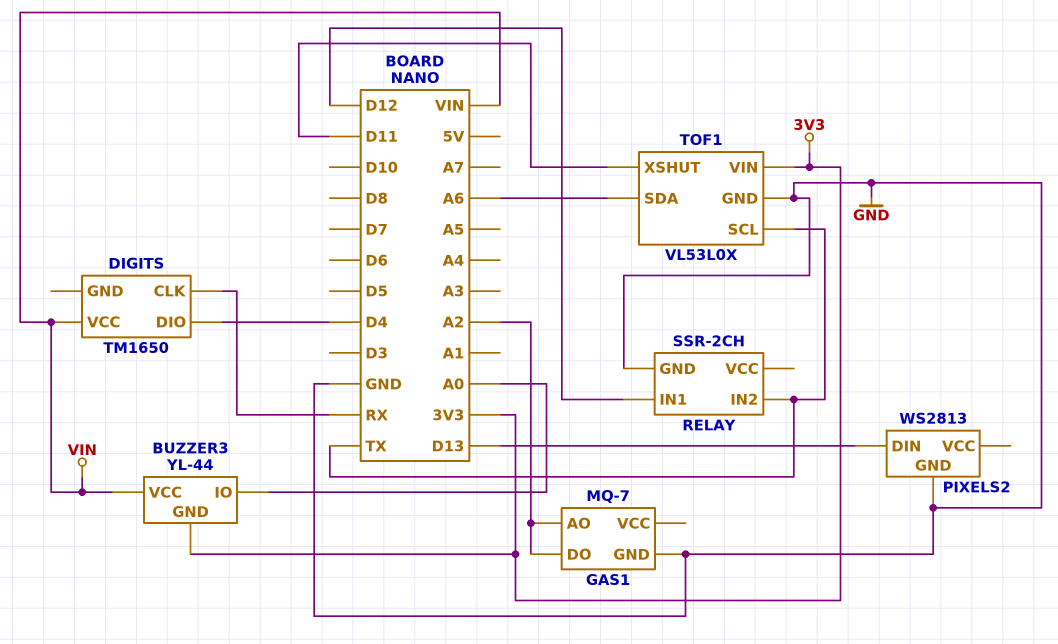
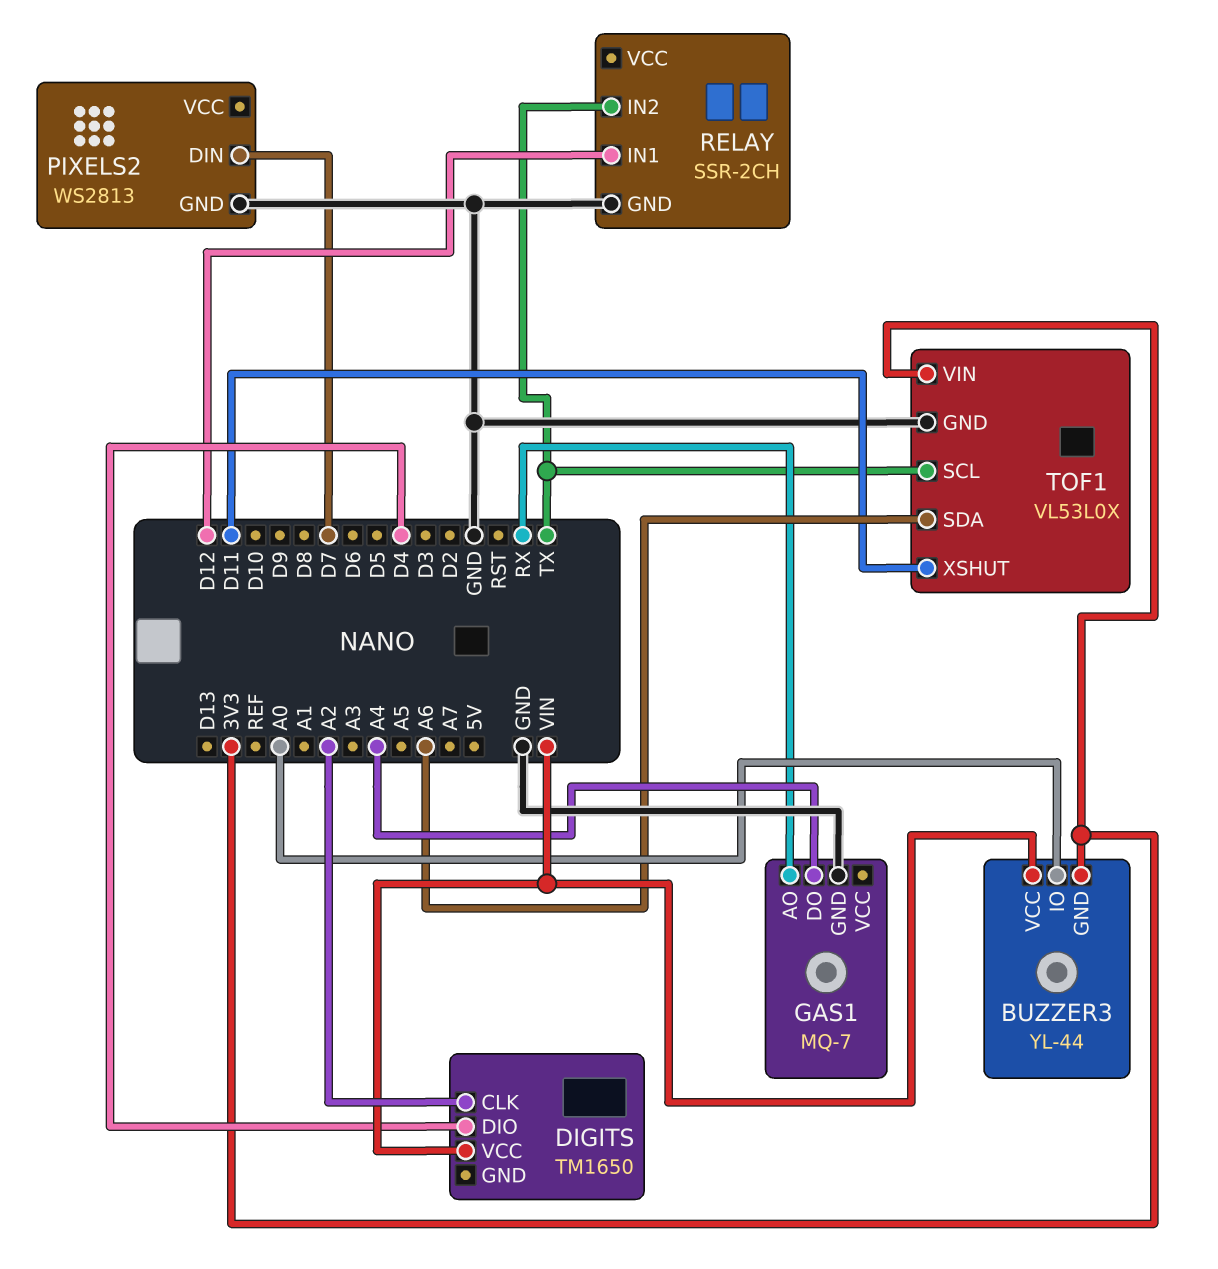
DIGITS pin CLK: RX -> A2
GAS1 pin AO: A2 -> RX
GAS1 pin DO: A2 -> A4
PIXELS2 pin DIN: D13 -> D7

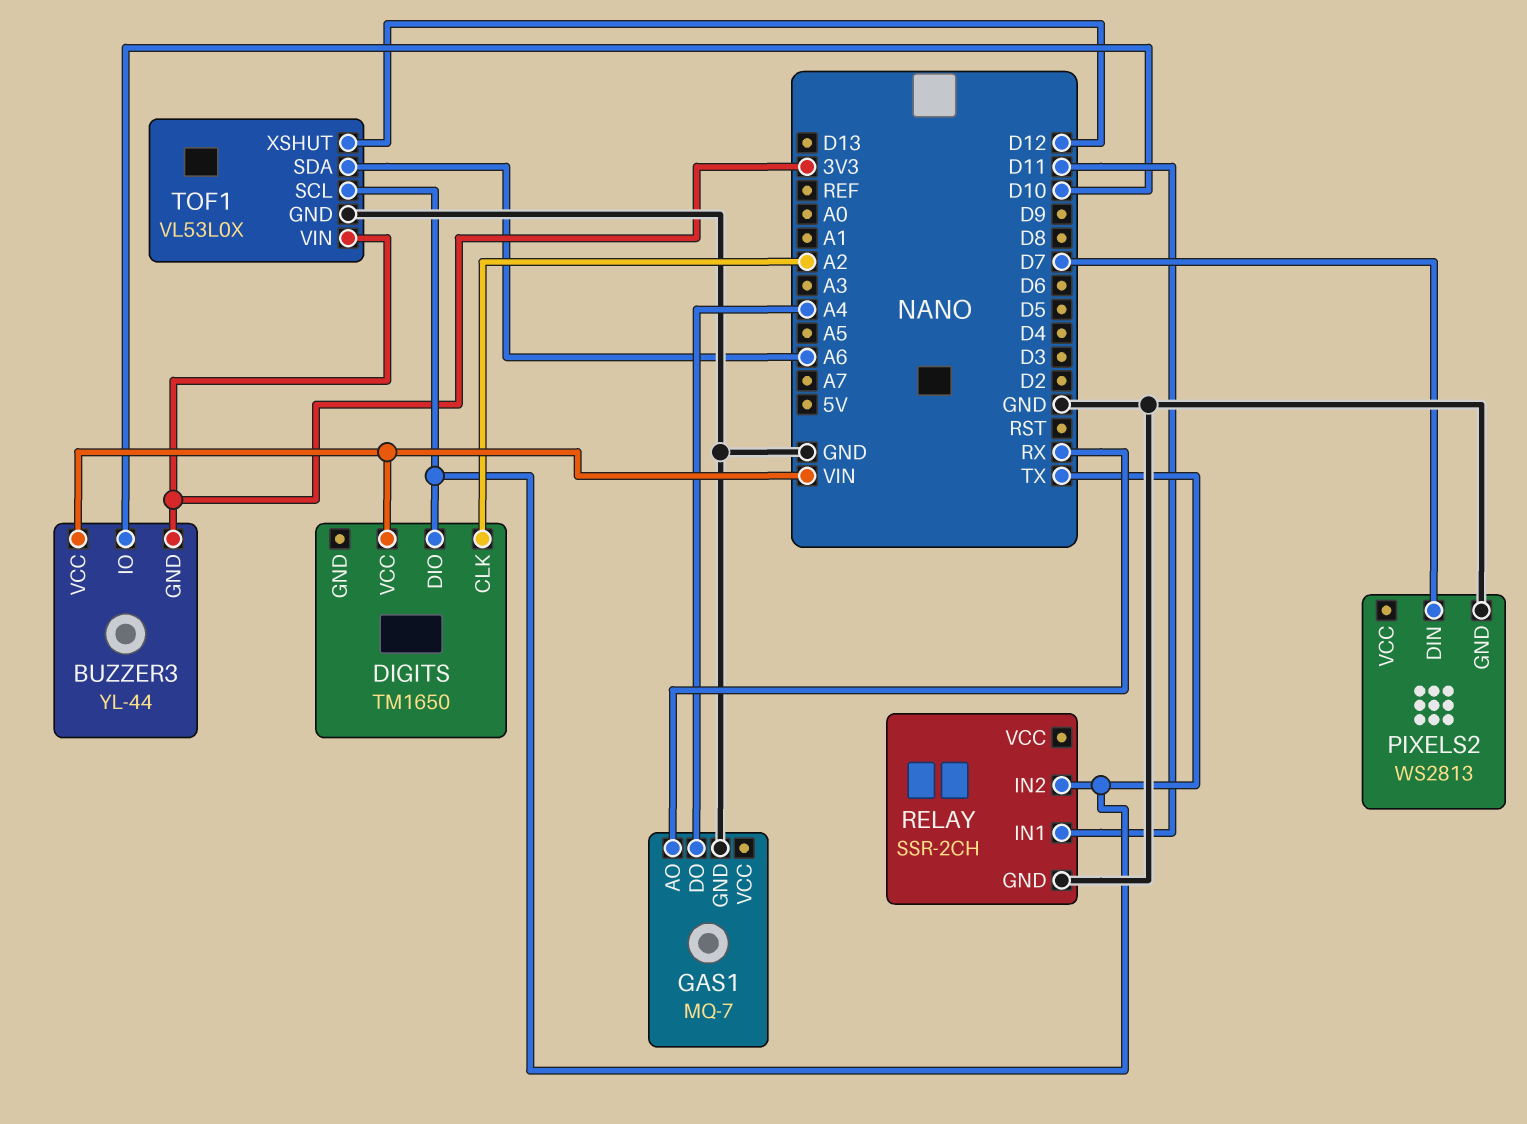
BUZZER3 pin IO: A0 -> D10
DIGITS pin DIO: D4 -> TX
RELAY pin IN1: D12 -> D11
TOF1 pin XSHUT: D11 -> D12

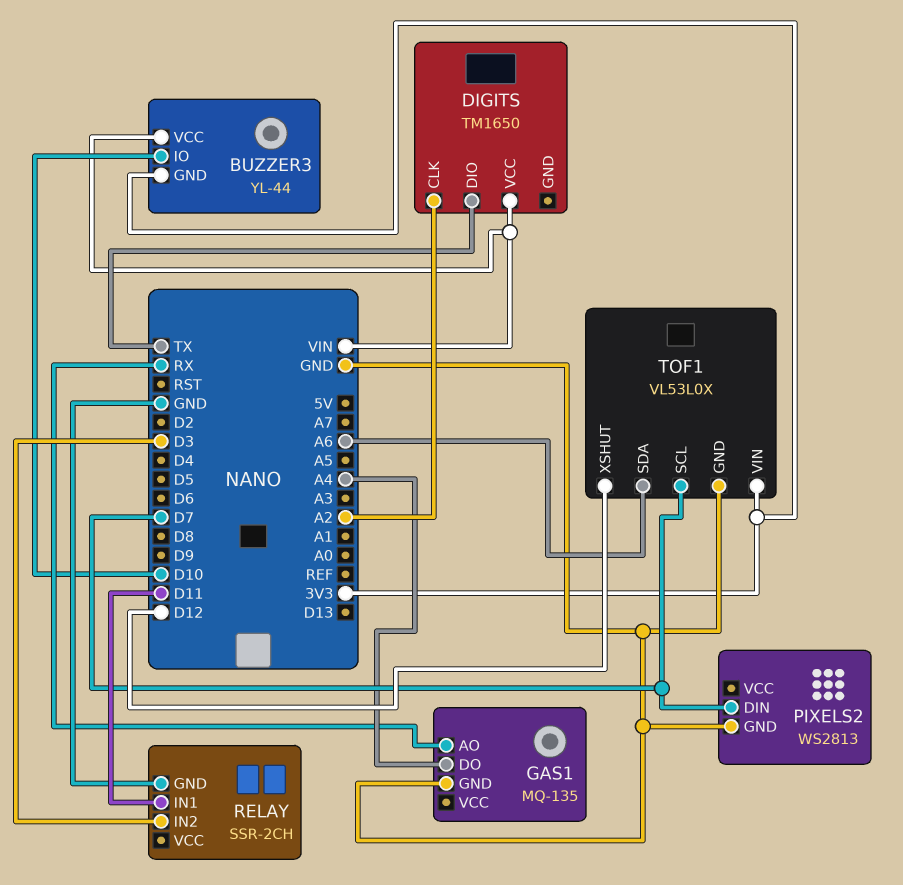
GAS1: MQ-7 -> MQ-135
RELAY pin IN2: TX -> D3
TOF1 pin SCL: TX -> D7

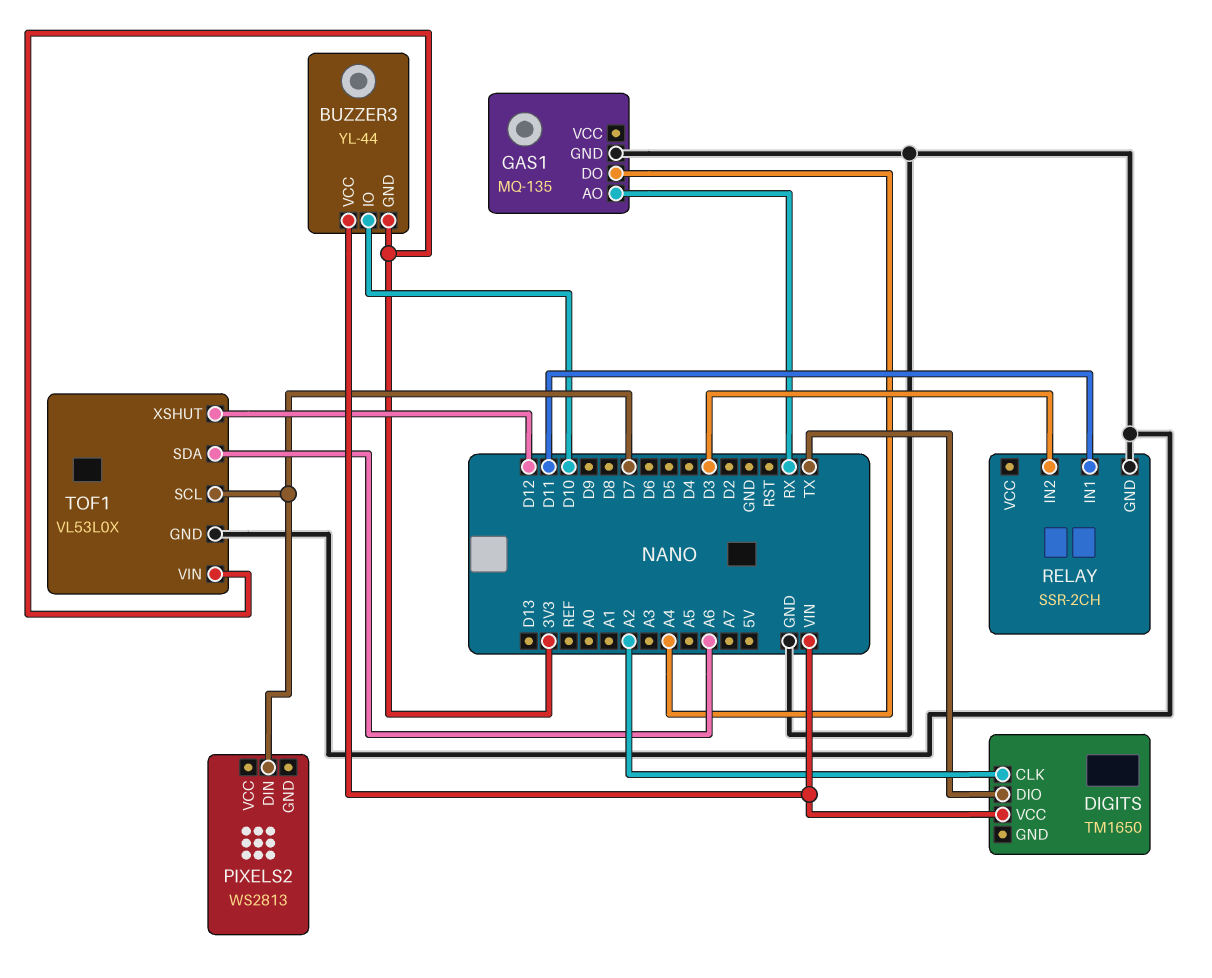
PIXELS2 pin GND: GND -> none

